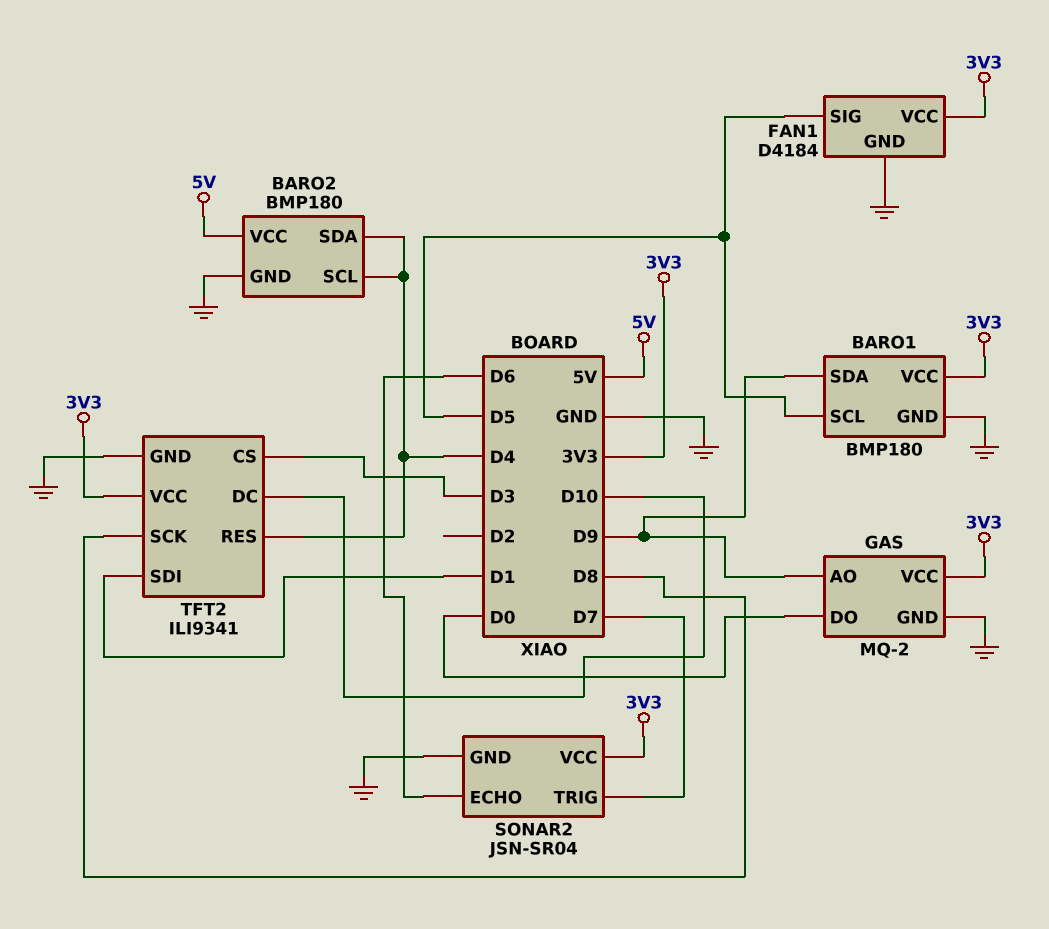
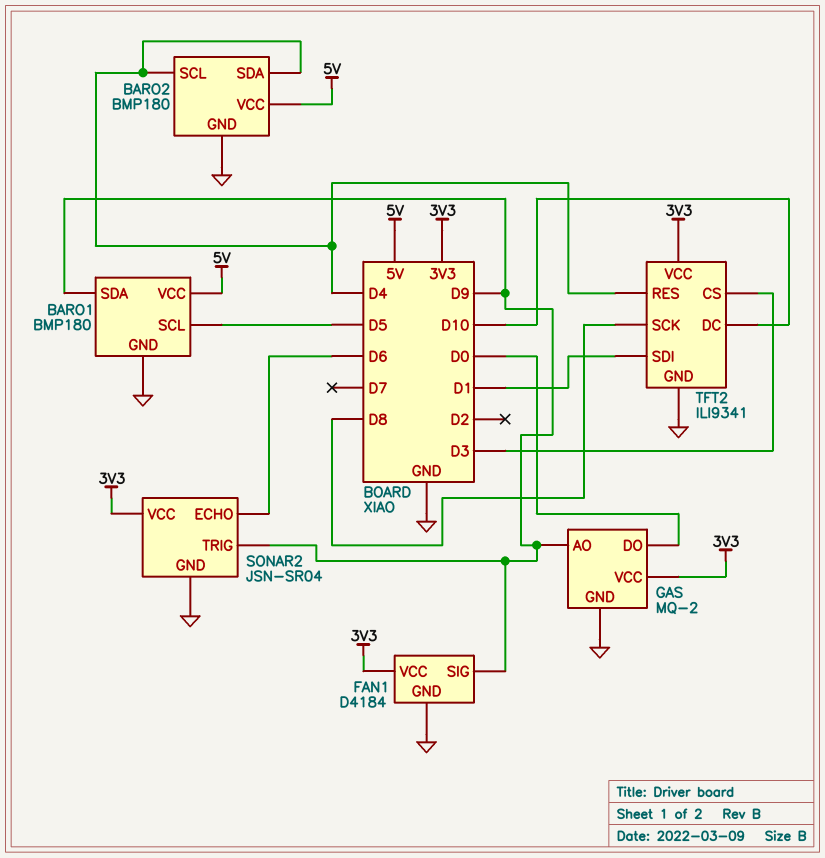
BARO1 pin VCC: 3V3 -> 5V
FAN1 pin SIG: D5 -> D9
SONAR2 pin TRIG: D7 -> D9

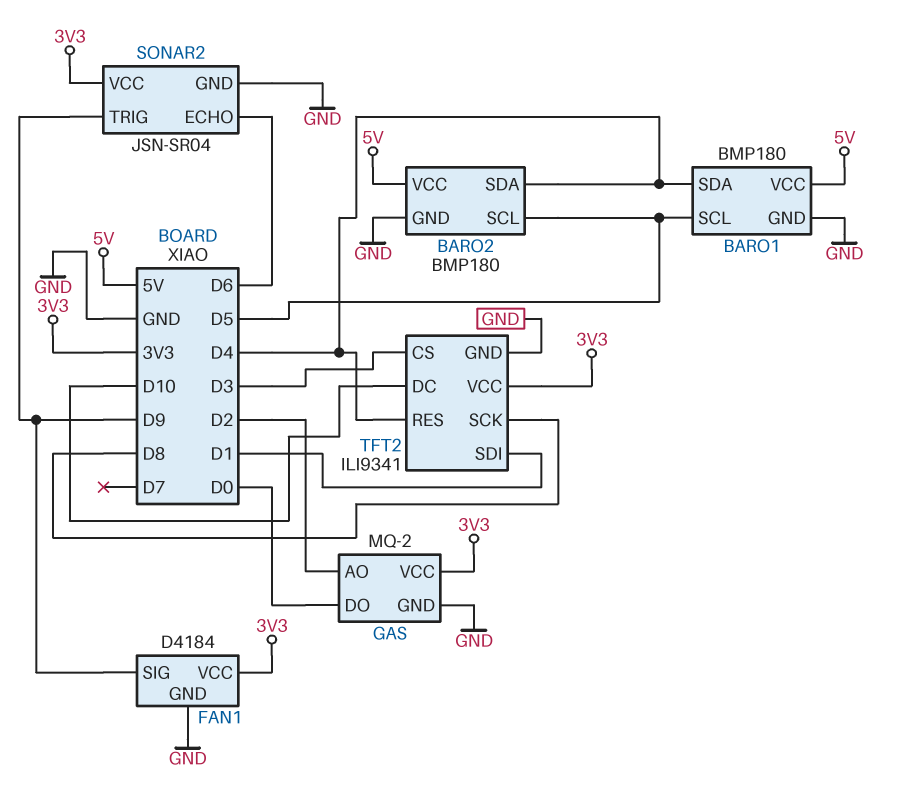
BARO1 pin SDA: D9 -> D4
BARO2 pin SCL: D4 -> D5
GAS pin AO: D9 -> D2

